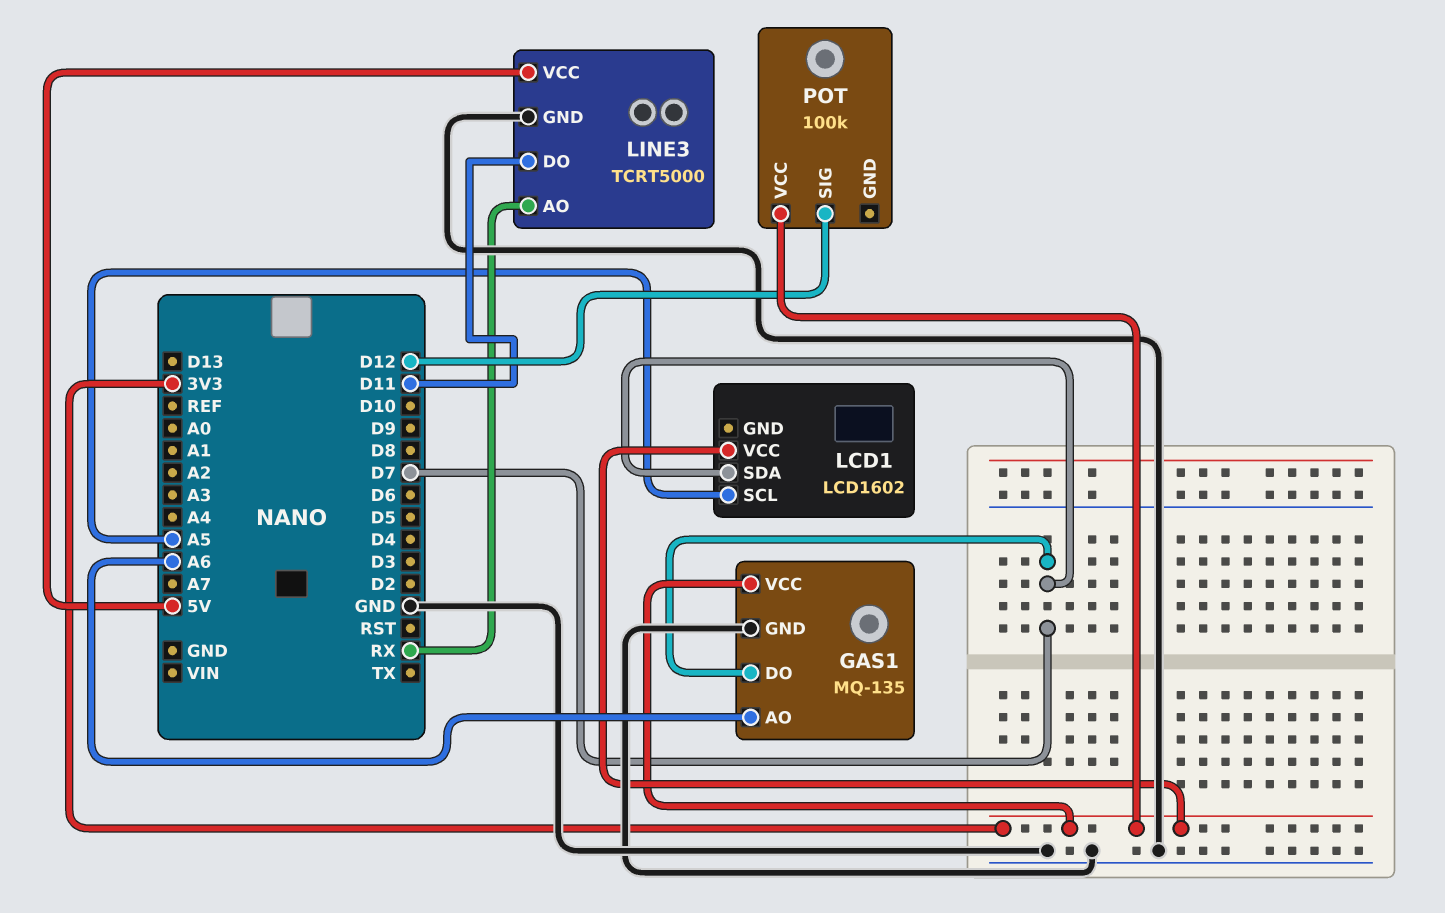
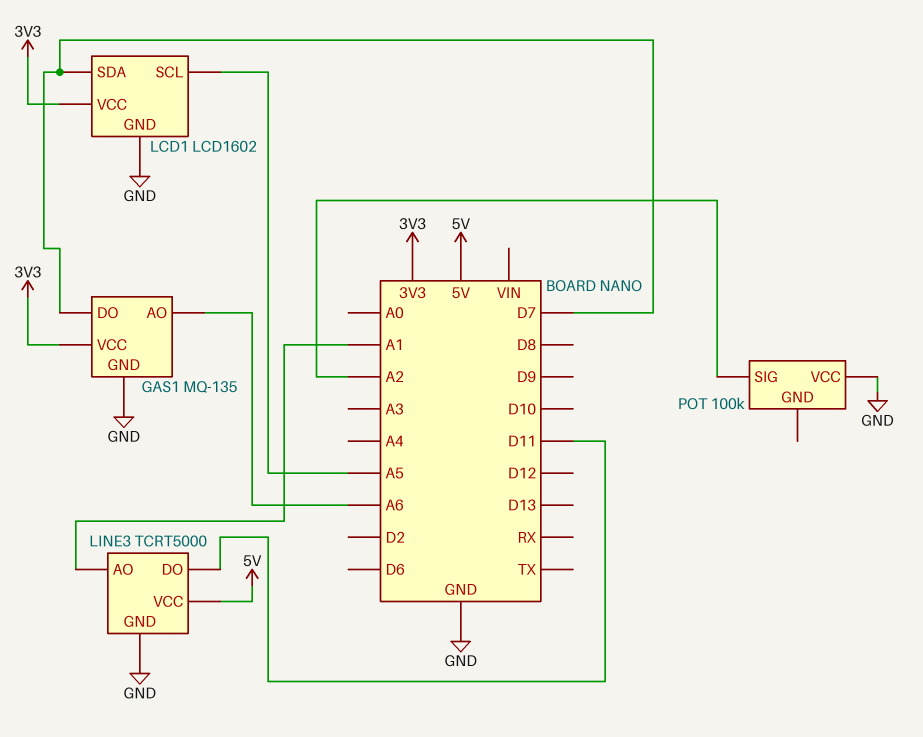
LCD1 pin GND: none -> GND
LINE3 pin AO: RX -> A1
POT pin SIG: D12 -> A2
POT pin VCC: 3V3 -> GND

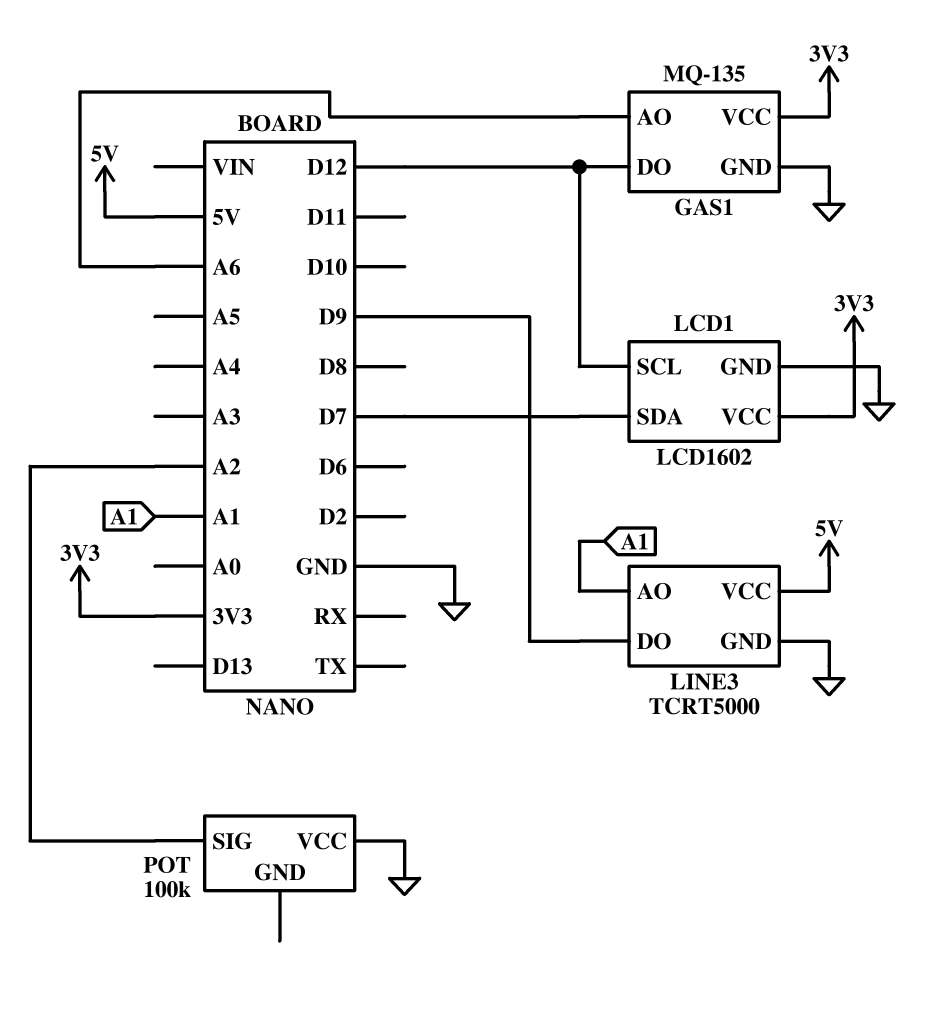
GAS1 pin DO: D7 -> D12
LCD1 pin SCL: A5 -> D12
LINE3 pin DO: D11 -> D9

